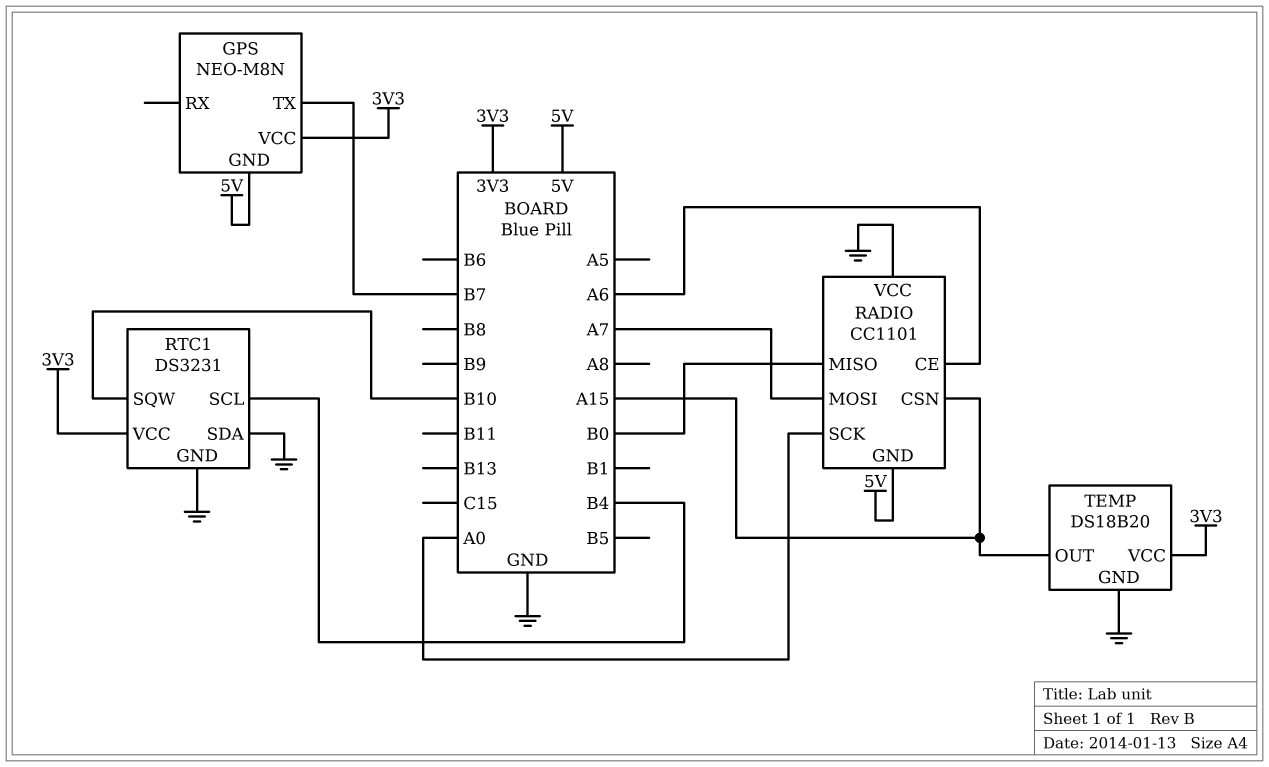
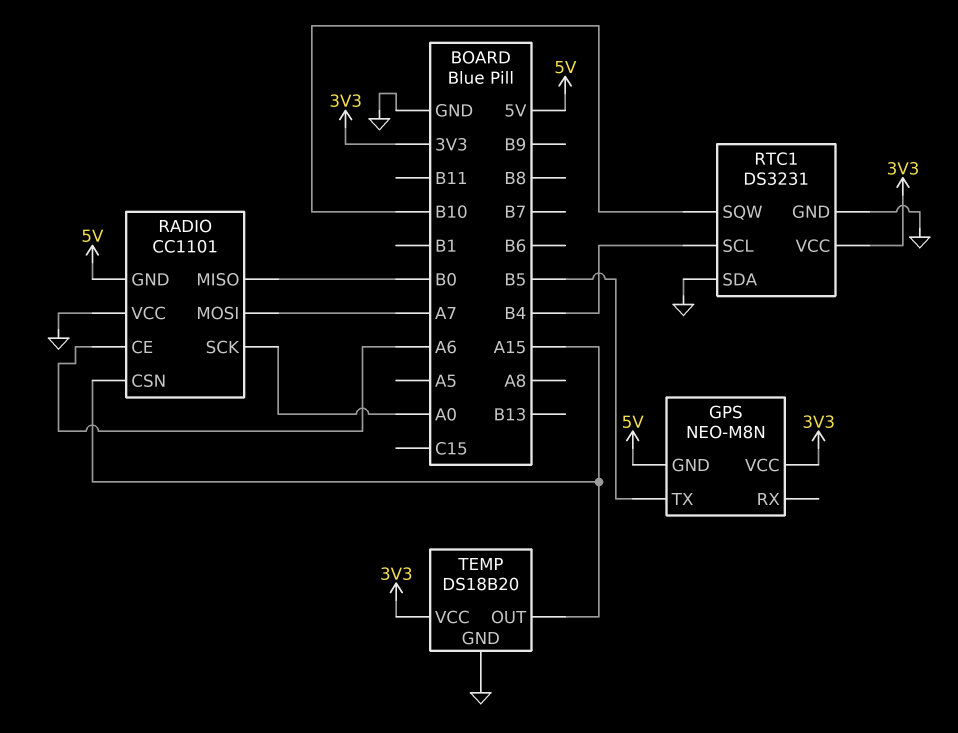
GPS pin TX: B7 -> B5

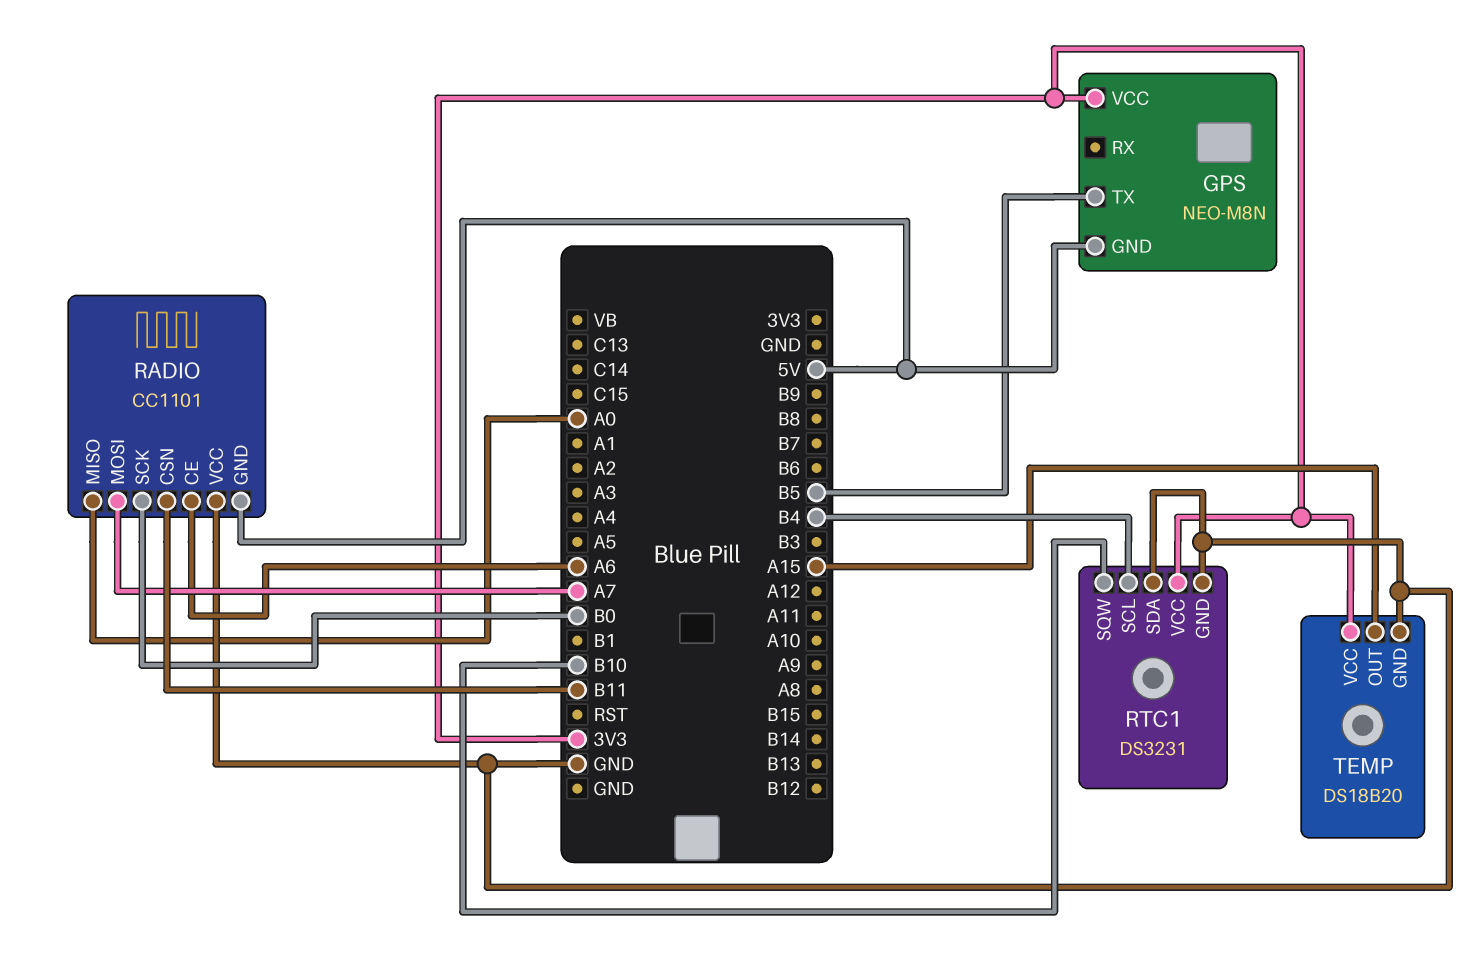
RADIO pin CSN: A15 -> B11
RADIO pin MISO: B0 -> A0
RADIO pin SCK: A0 -> B0

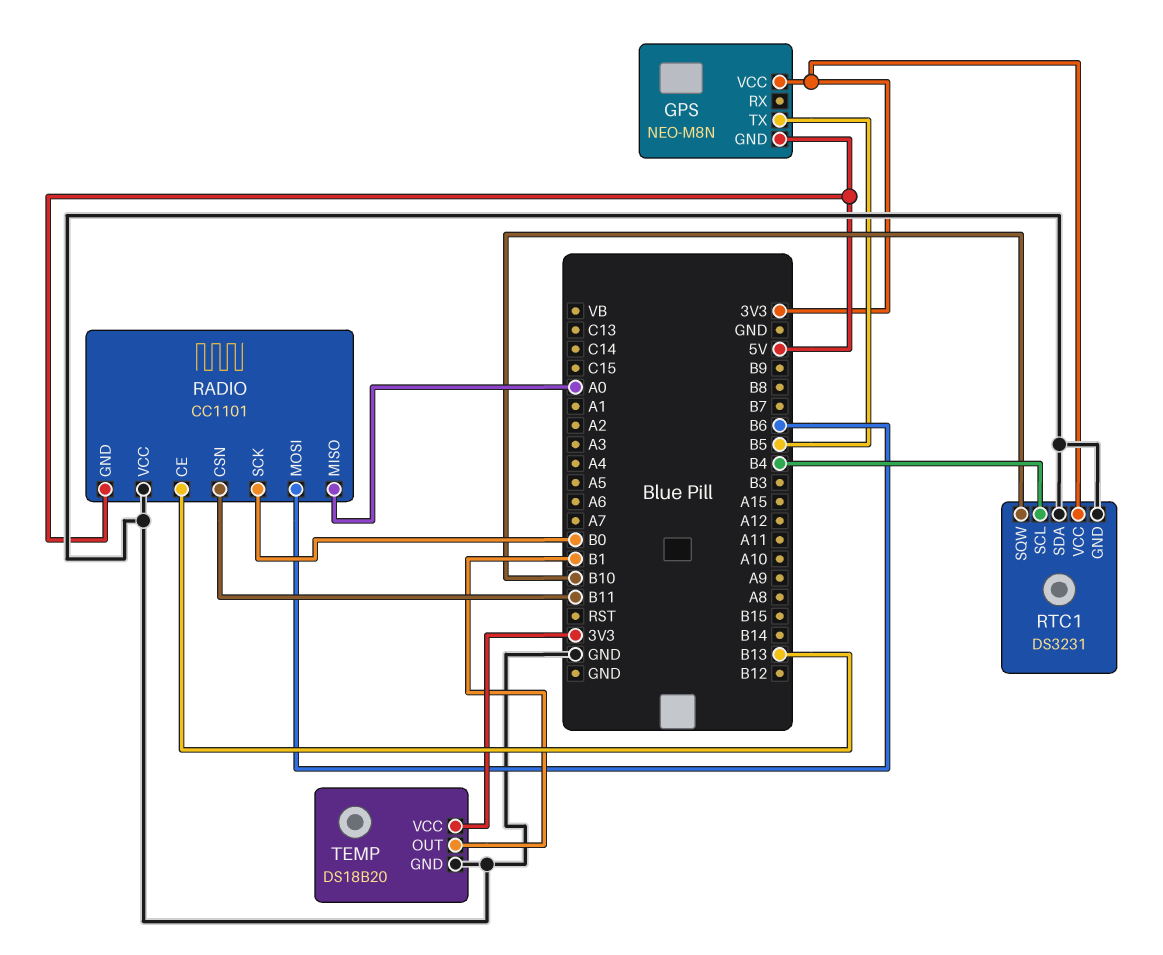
RADIO pin CE: A6 -> B13
RADIO pin MOSI: A7 -> B6
TEMP pin OUT: A15 -> B1

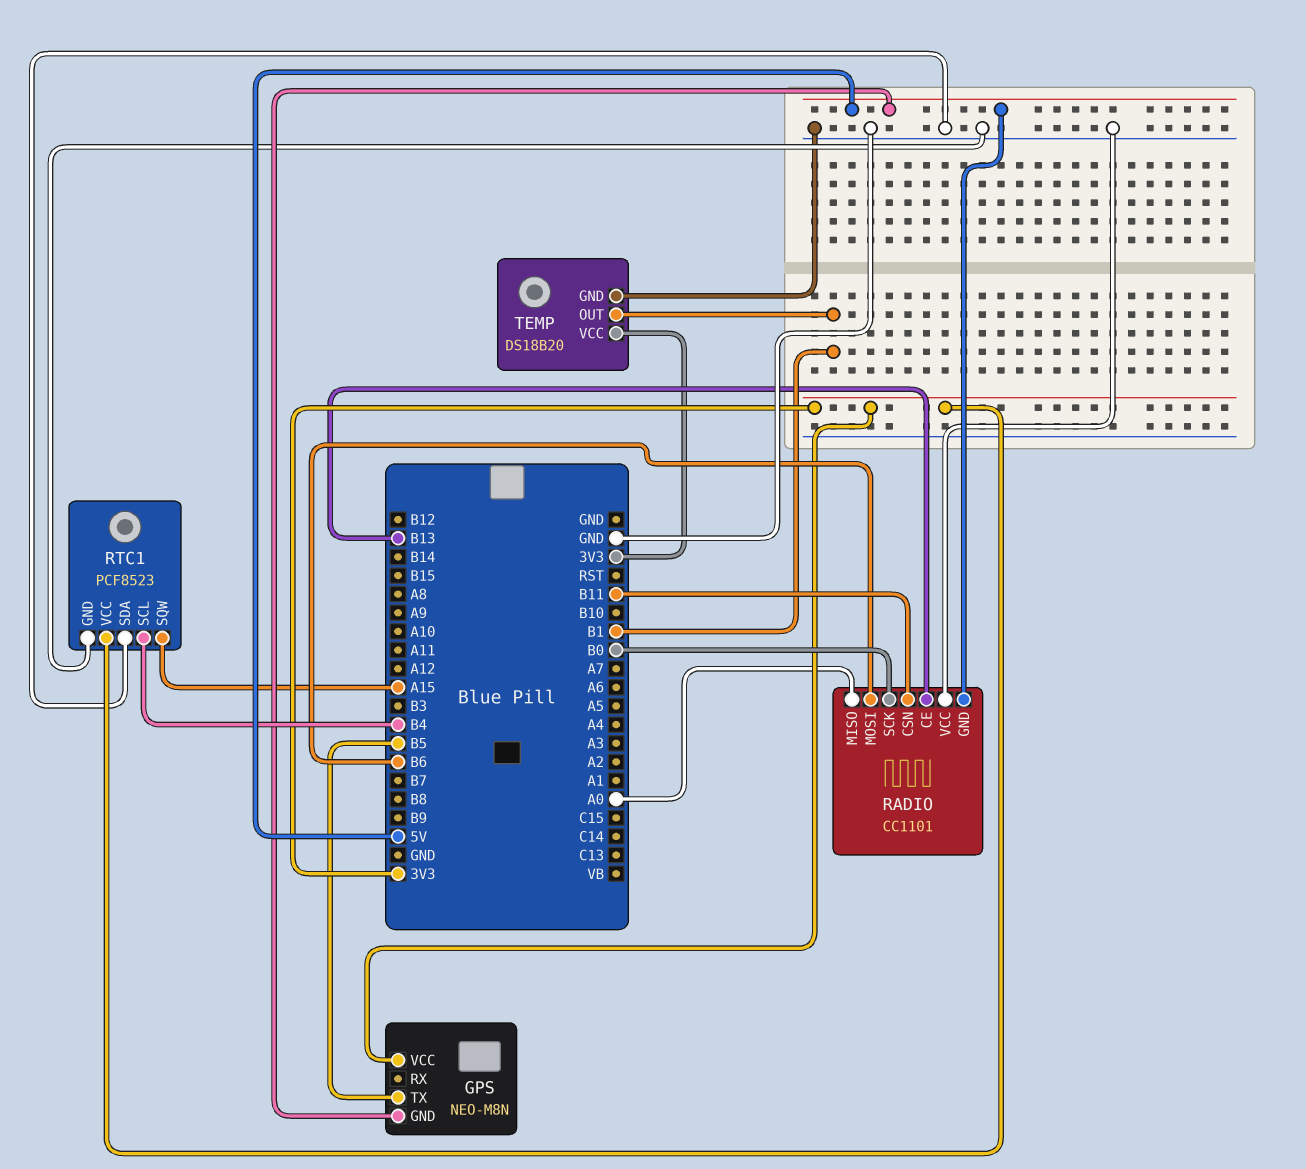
RTC1: DS3231 -> PCF8523
RTC1 pin SQW: B10 -> A15

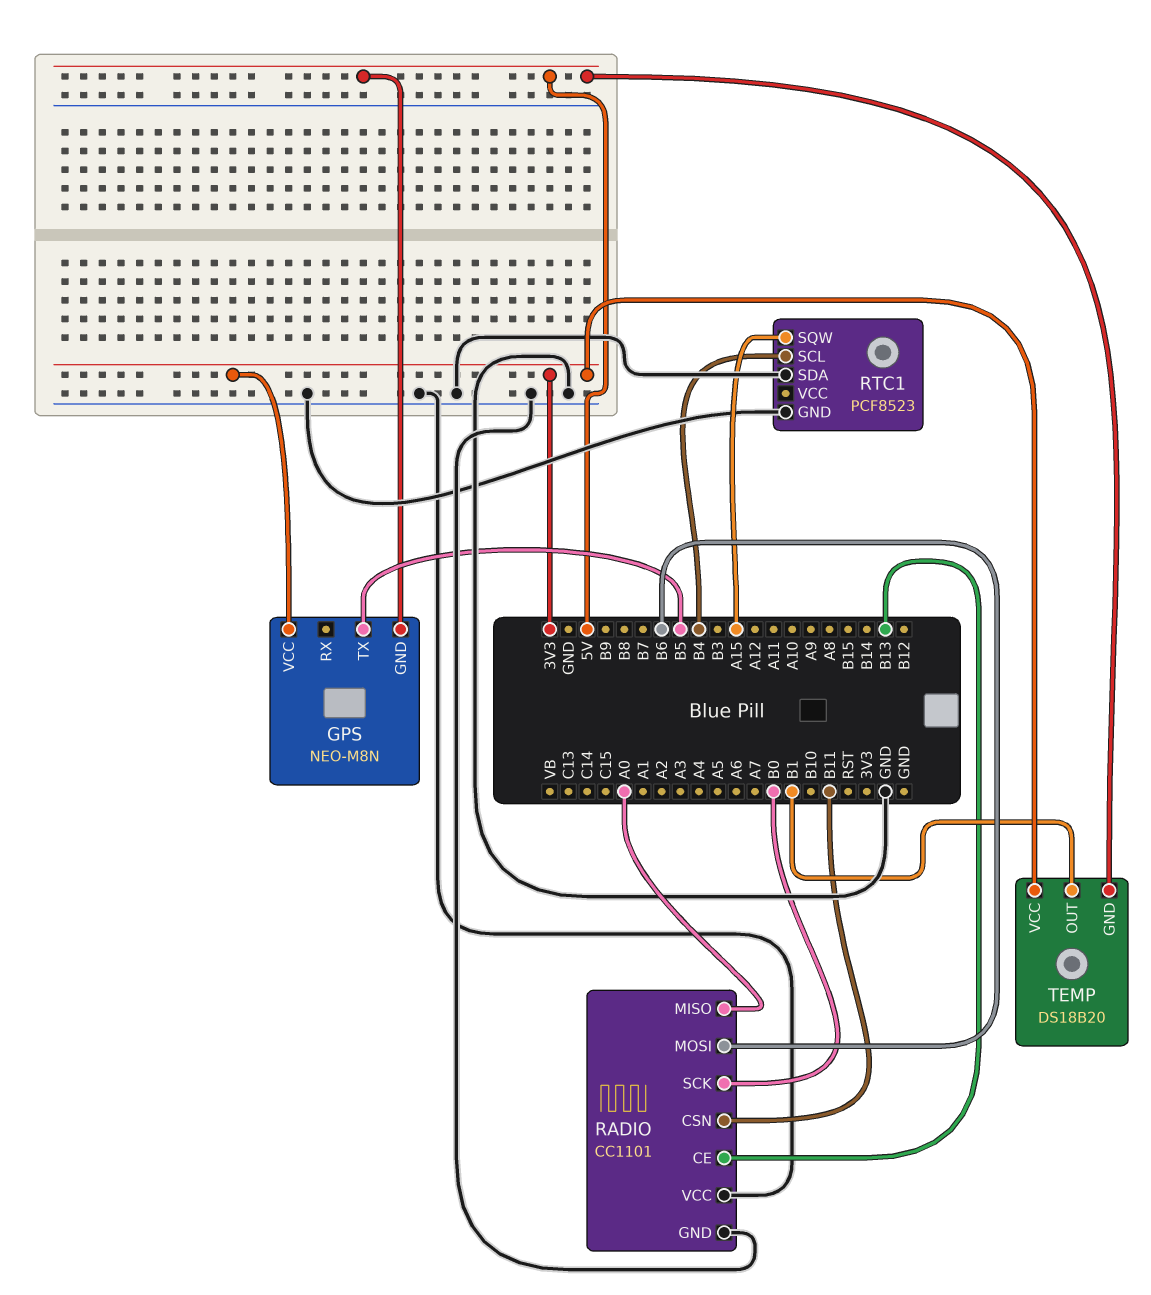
RADIO pin GND: 5V -> GND
RTC1 pin VCC: 3V3 -> none
TEMP pin GND: GND -> 5V

